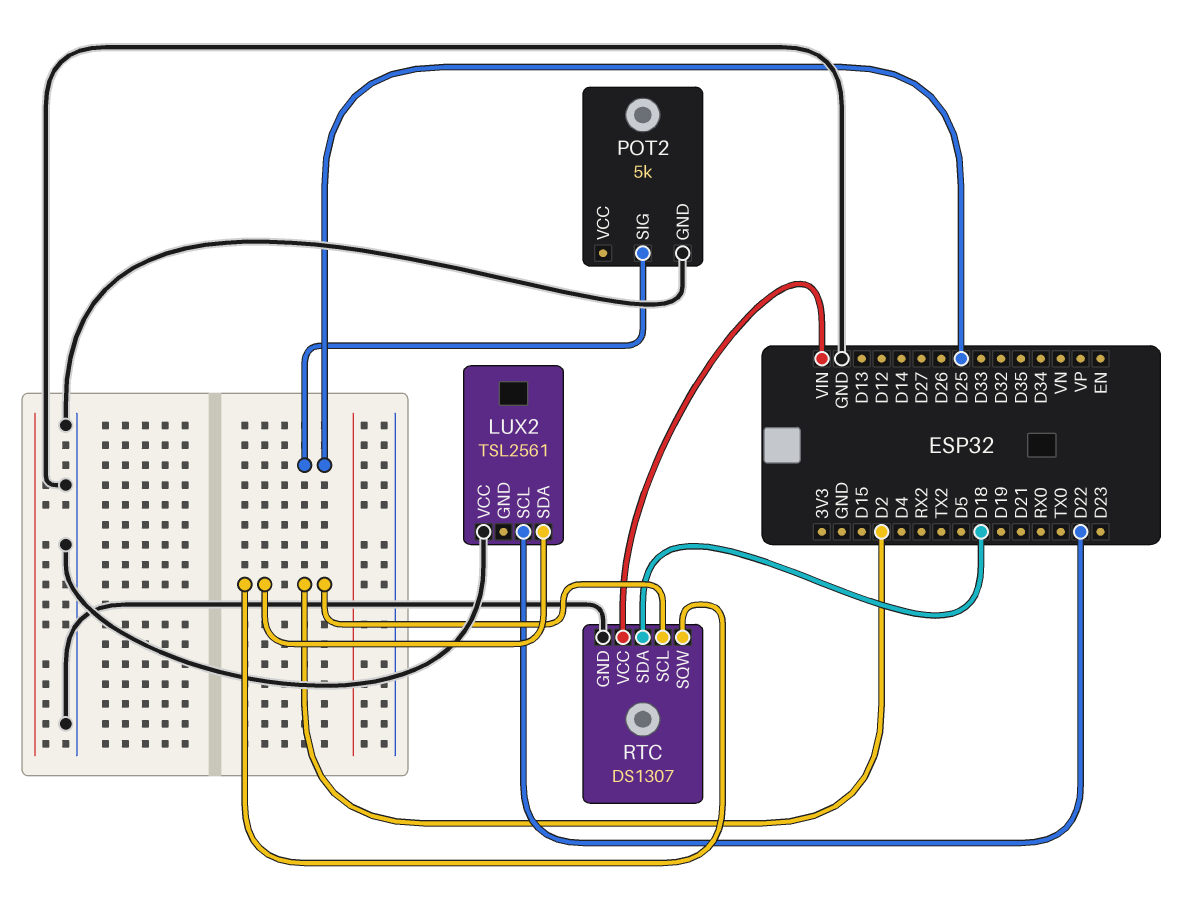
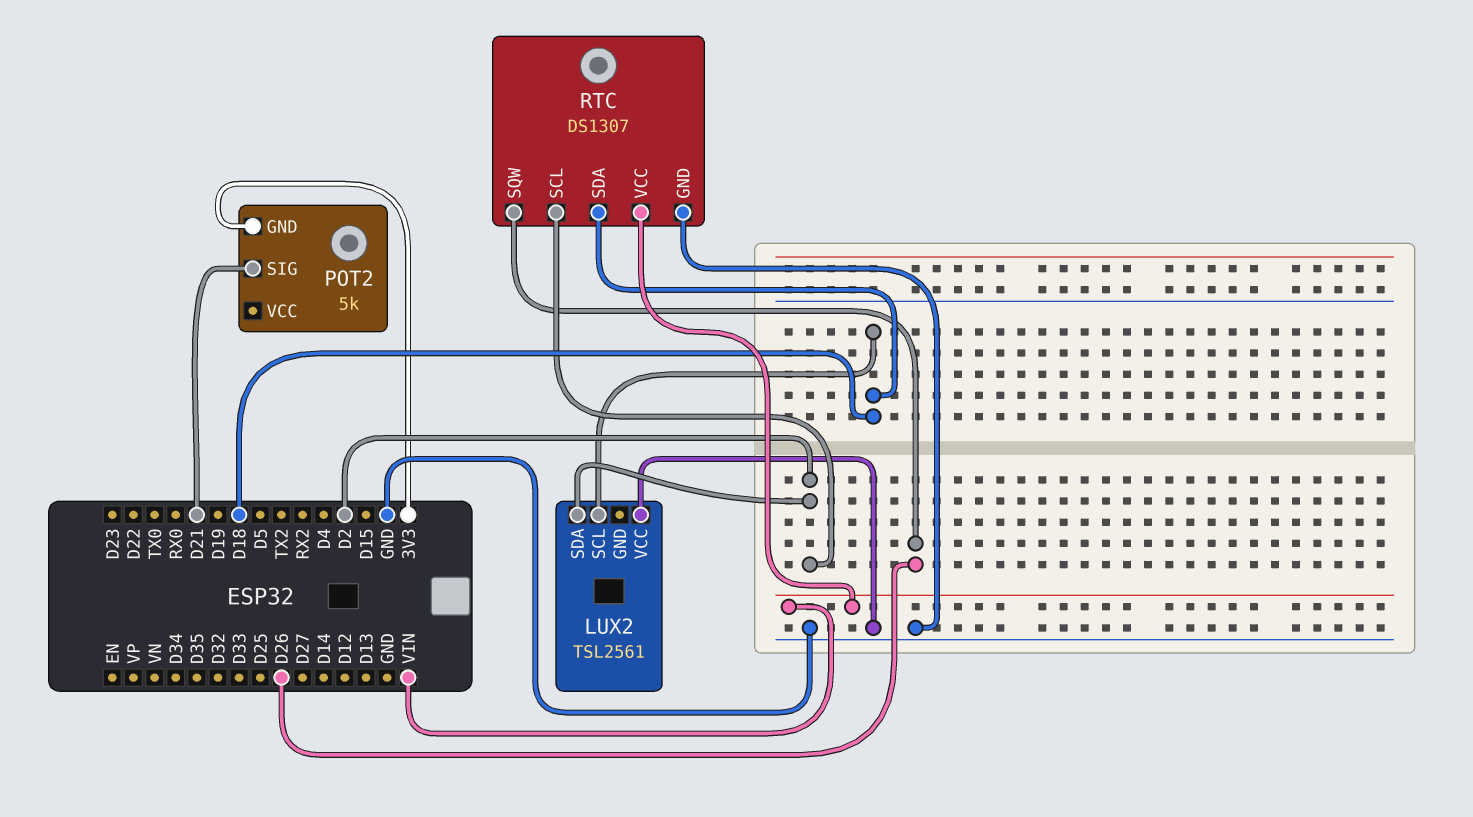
LUX2 pin SCL: D22 -> D18
POT2 pin GND: GND -> 3V3
POT2 pin SIG: D25 -> D21
RTC pin SQW: D2 -> D26

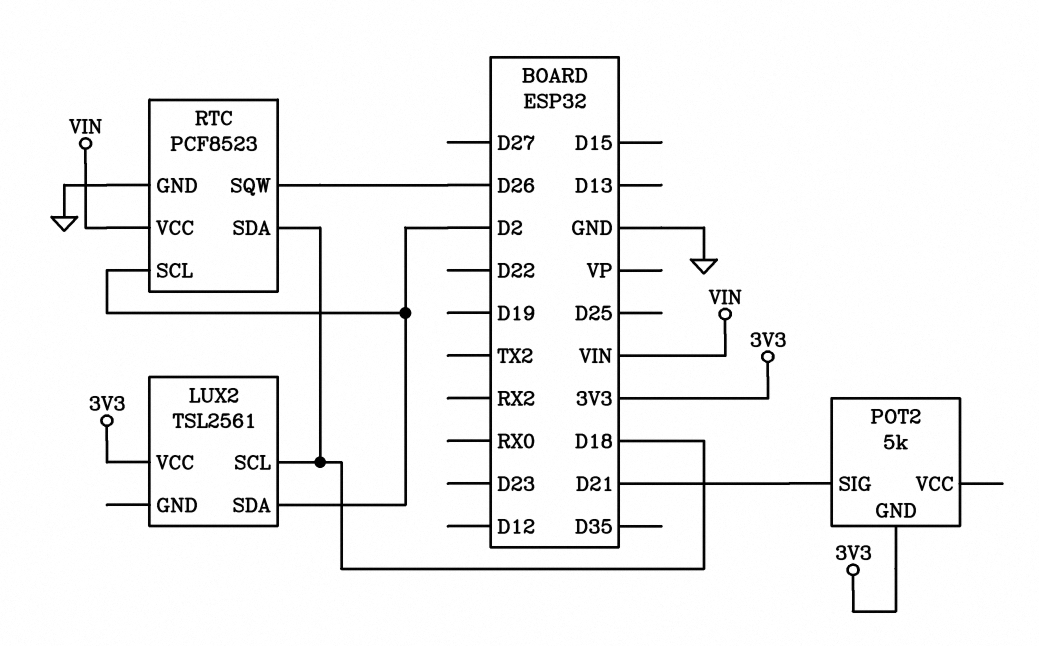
LUX2 pin VCC: GND -> 3V3
RTC: DS1307 -> PCF8523

